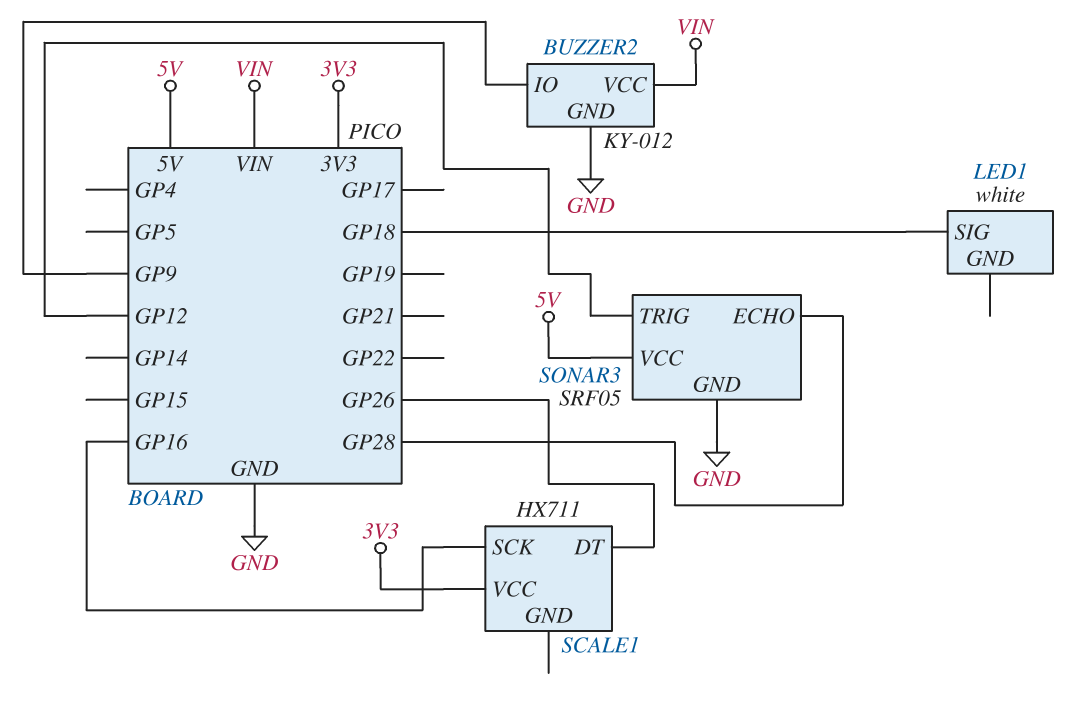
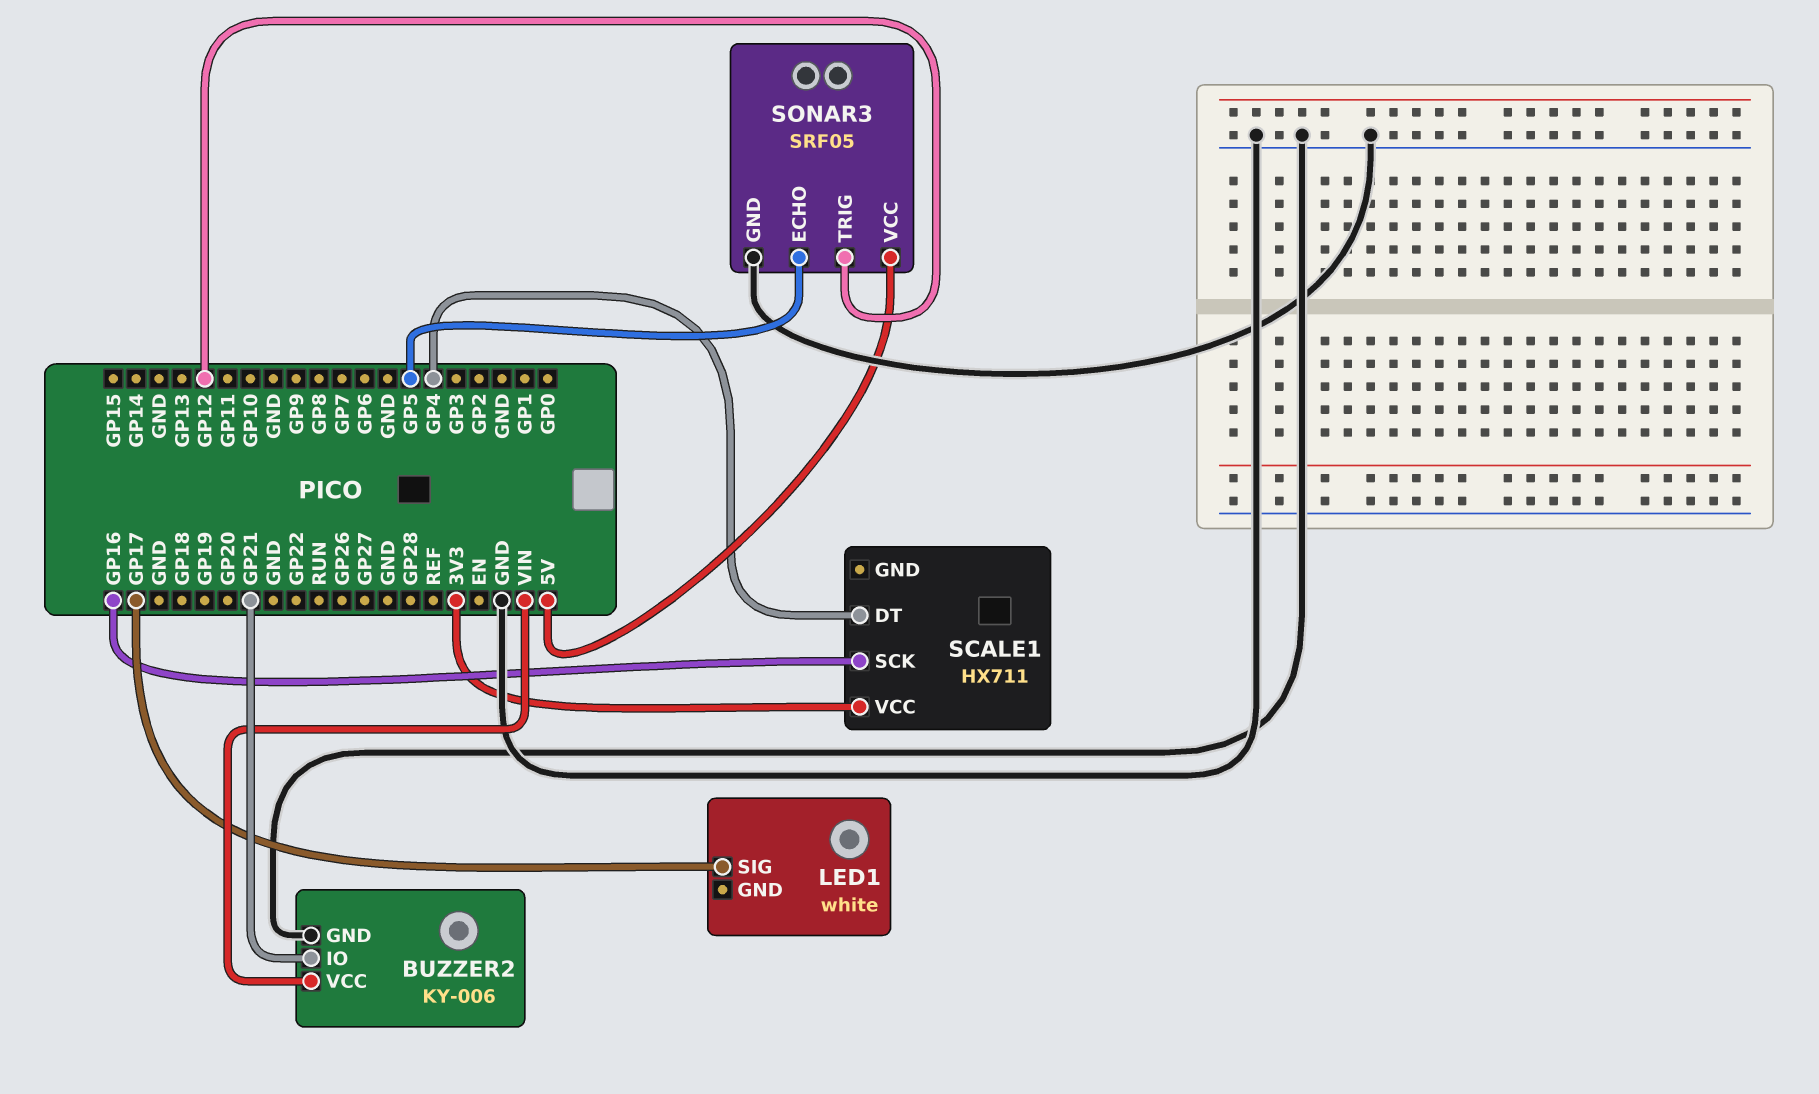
BUZZER2: KY-012 -> KY-006
BUZZER2 pin IO: GP9 -> GP21
LED1 pin SIG: GP18 -> GP17
SCALE1 pin DT: GP26 -> GP4
SONAR3 pin ECHO: GP28 -> GP5

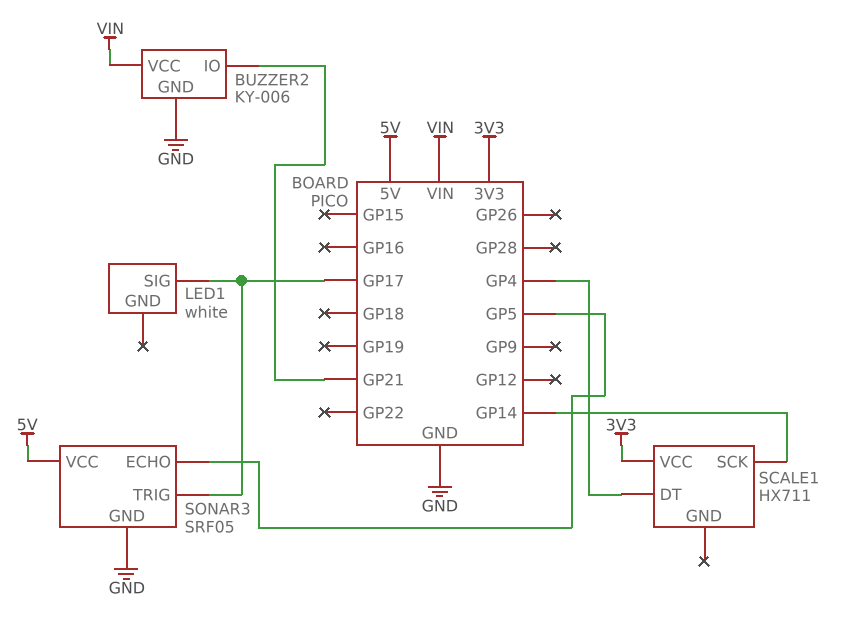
SCALE1 pin SCK: GP16 -> GP14
SONAR3 pin TRIG: GP12 -> GP17

